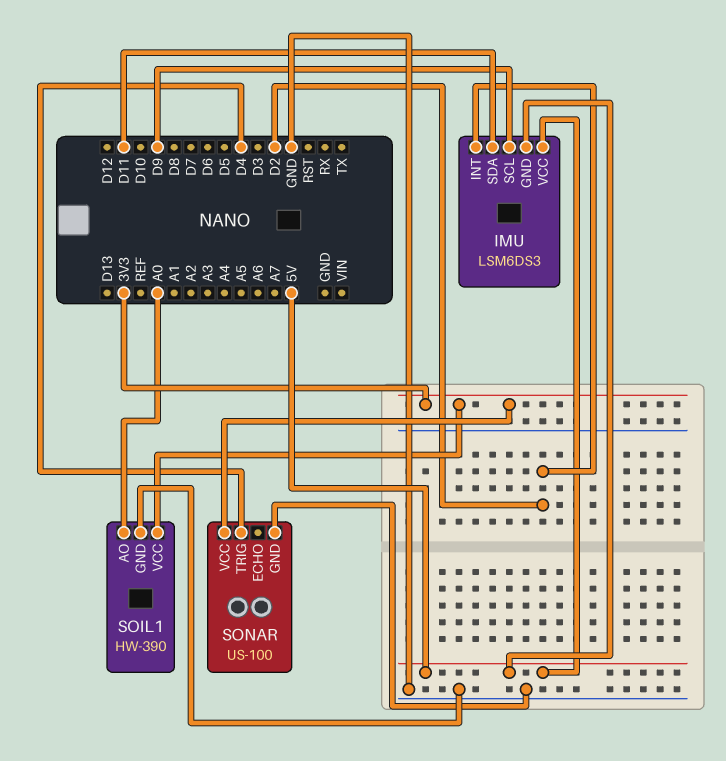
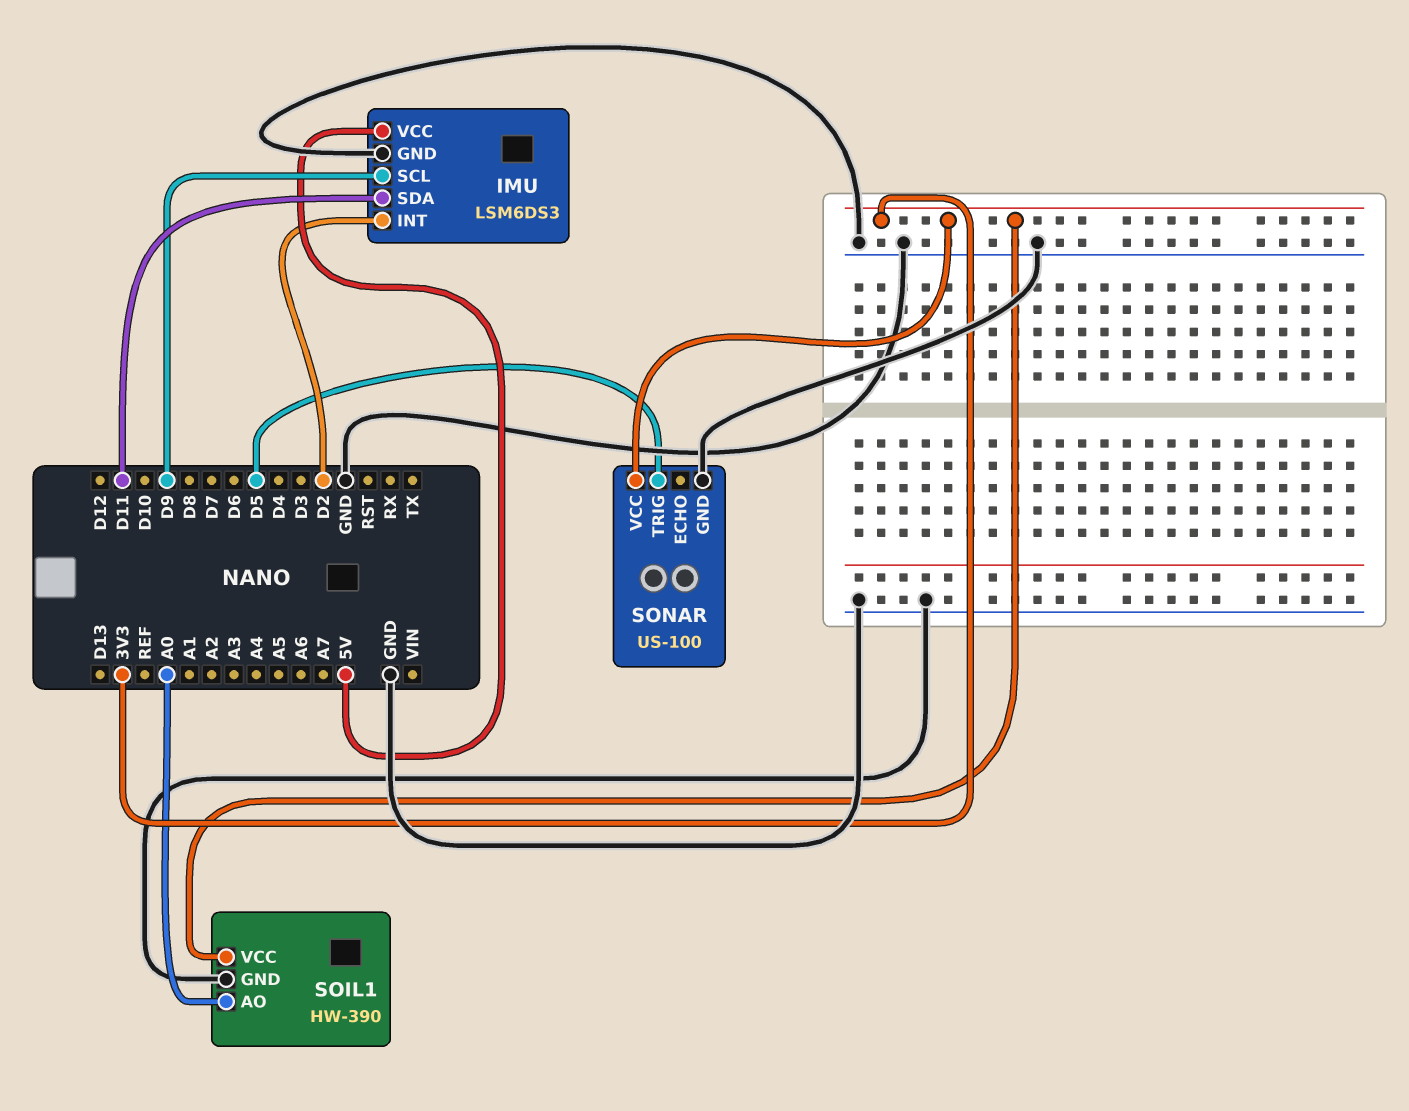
IMU pin GND: 5V -> GND
SONAR pin TRIG: D4 -> D5

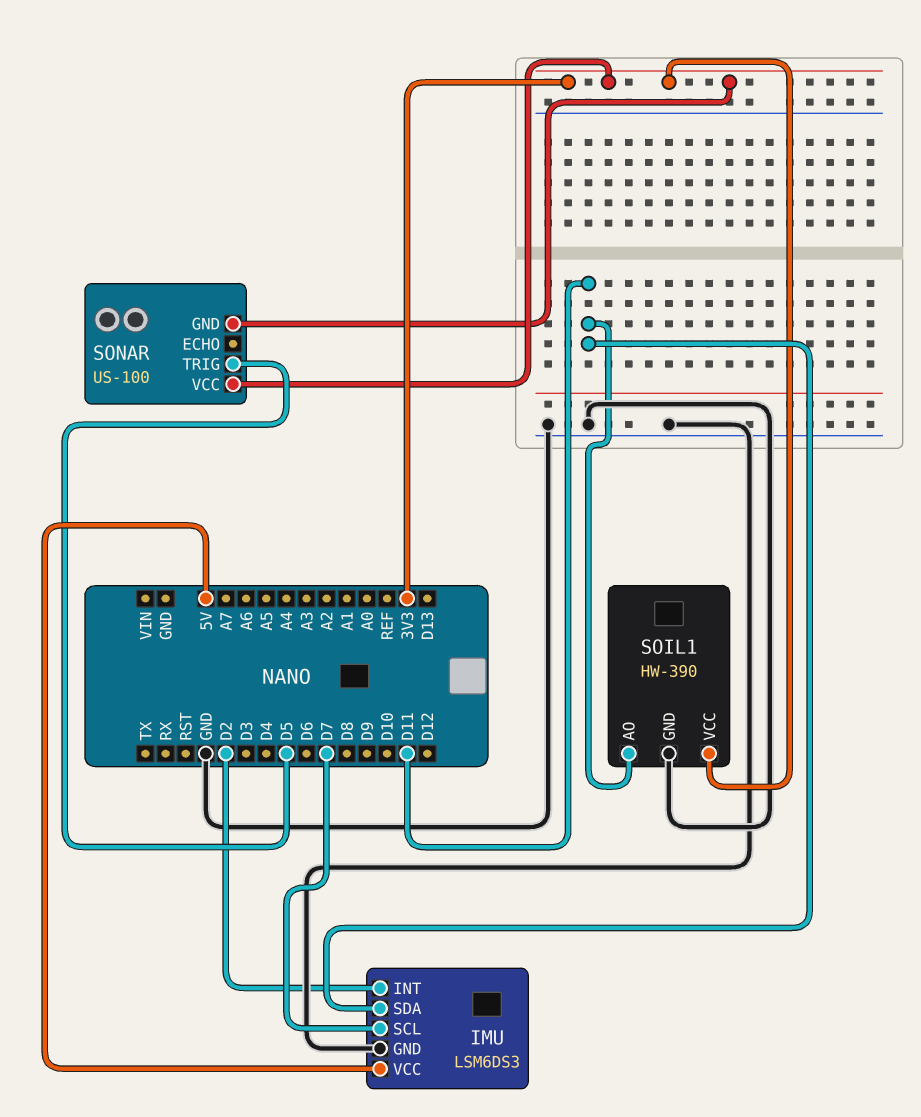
IMU pin SCL: D9 -> D7
SOIL1 pin AO: A0 -> D11
SONAR pin GND: GND -> 3V3

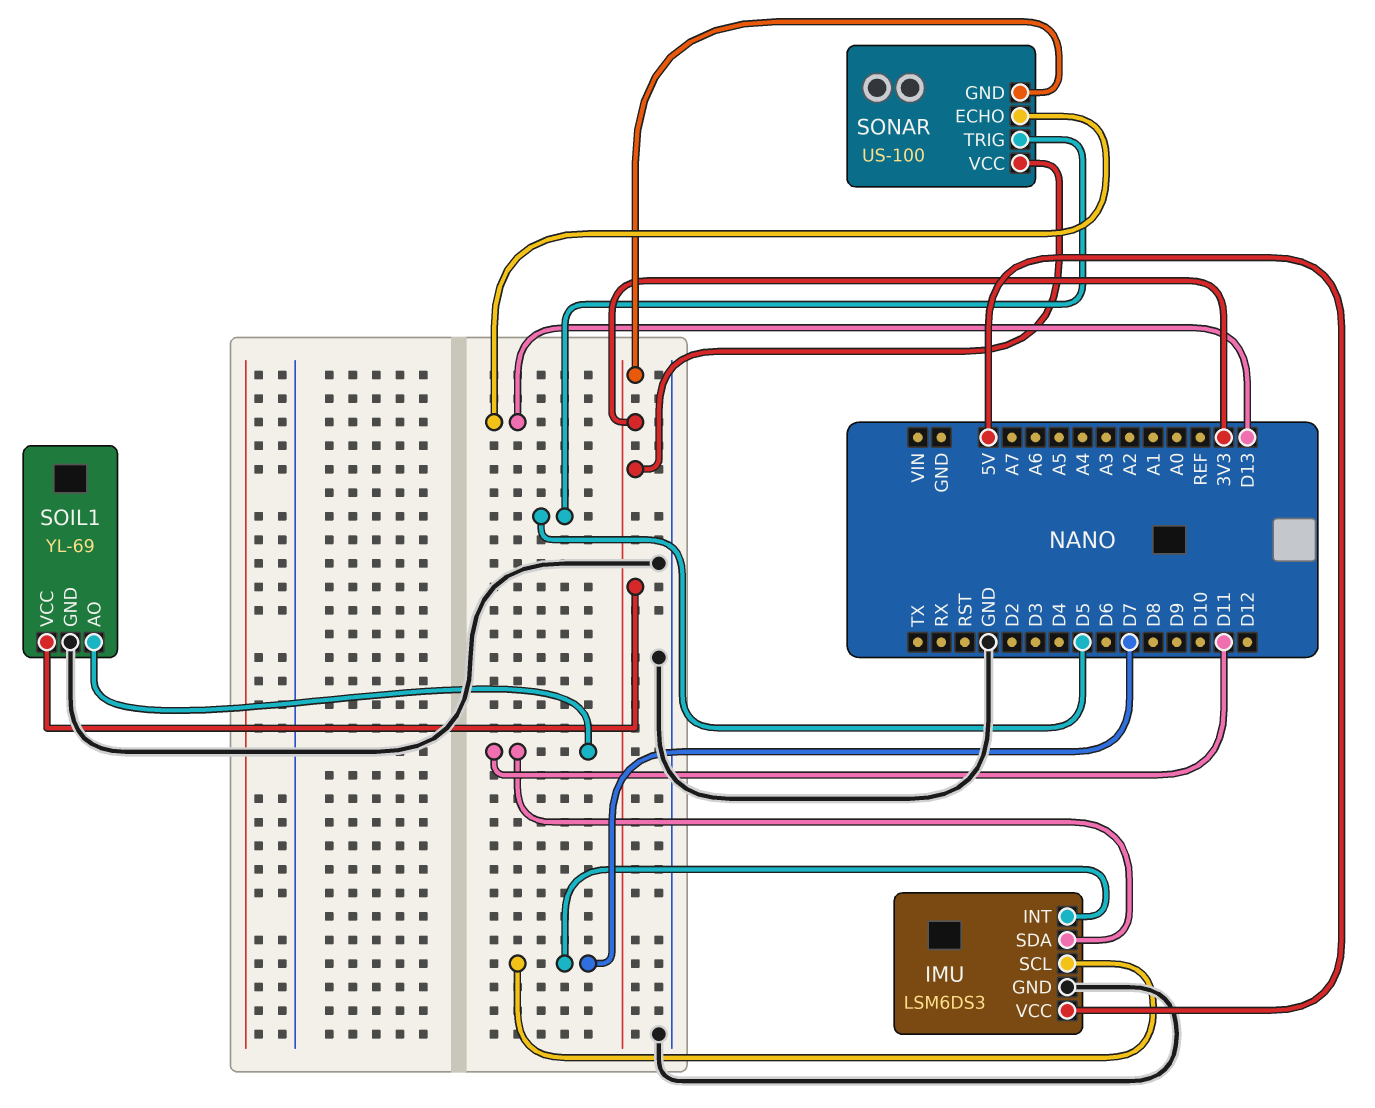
IMU pin INT: D2 -> D7
SOIL1: HW-390 -> YL-69
SONAR pin ECHO: none -> D13

